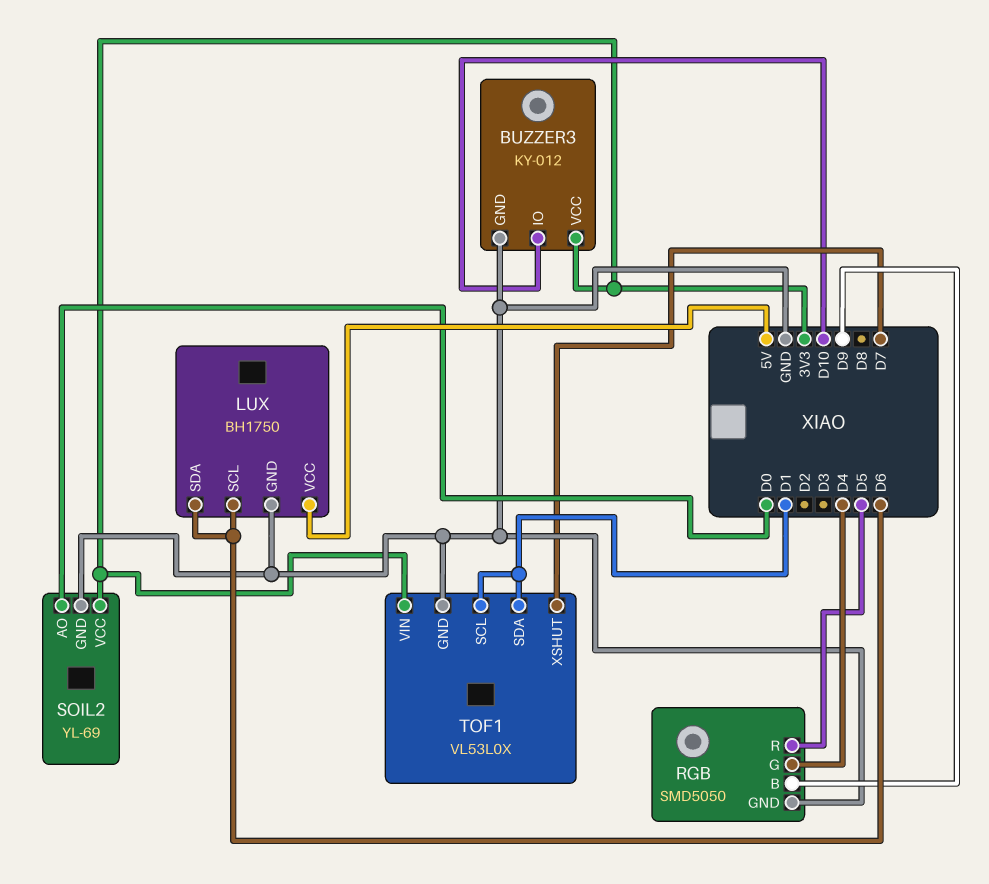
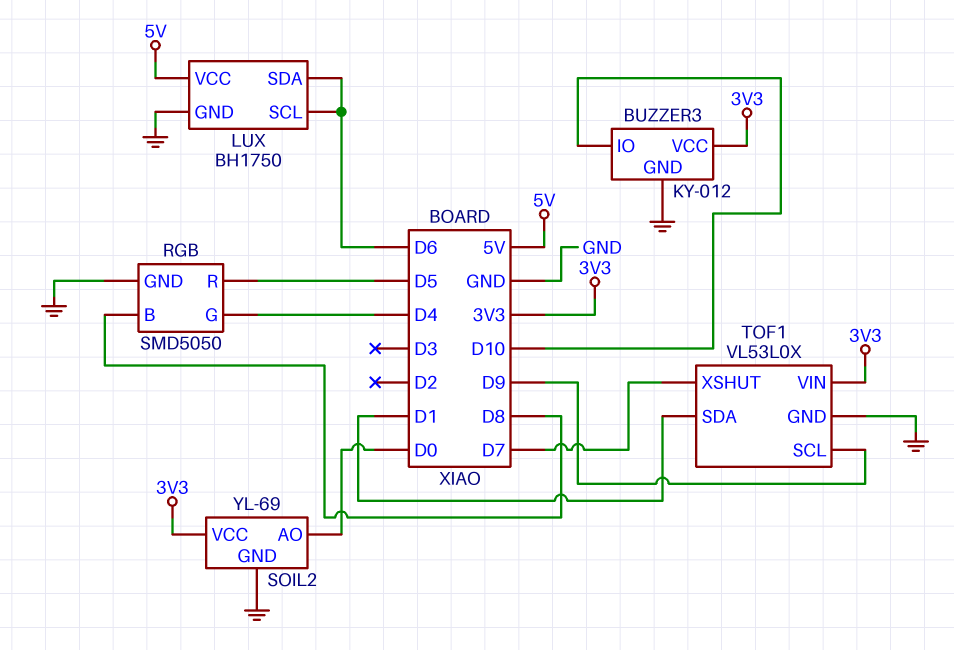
RGB pin B: D9 -> D8
TOF1 pin SCL: D1 -> D9

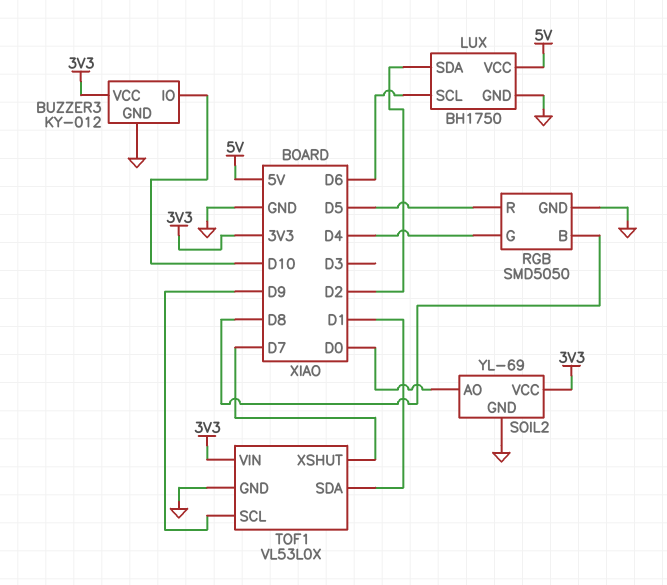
LUX pin SDA: D6 -> D2

